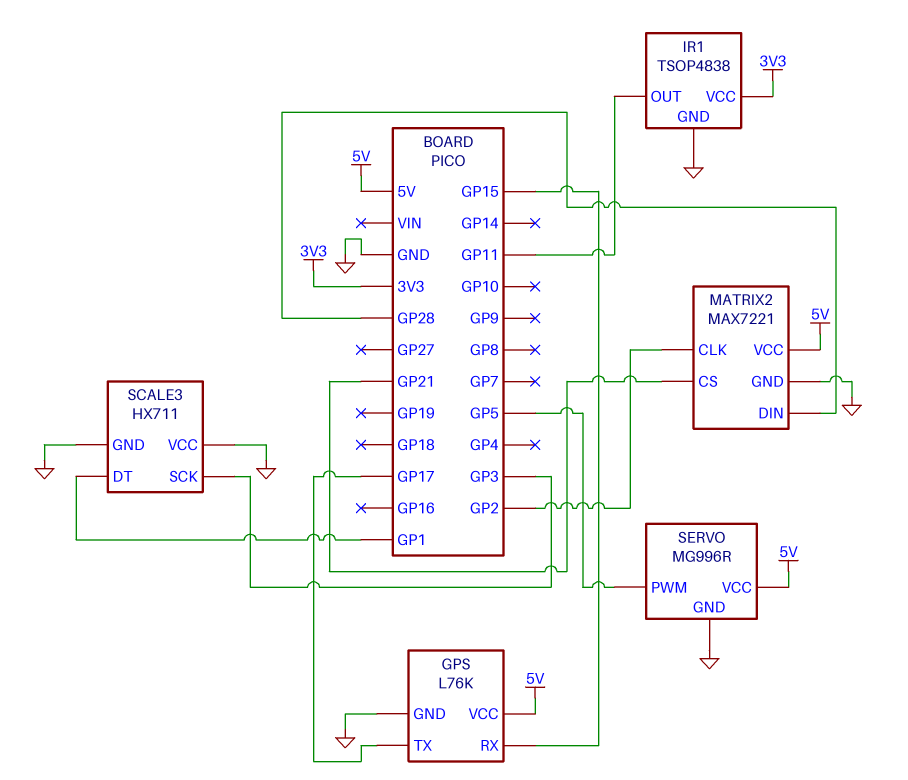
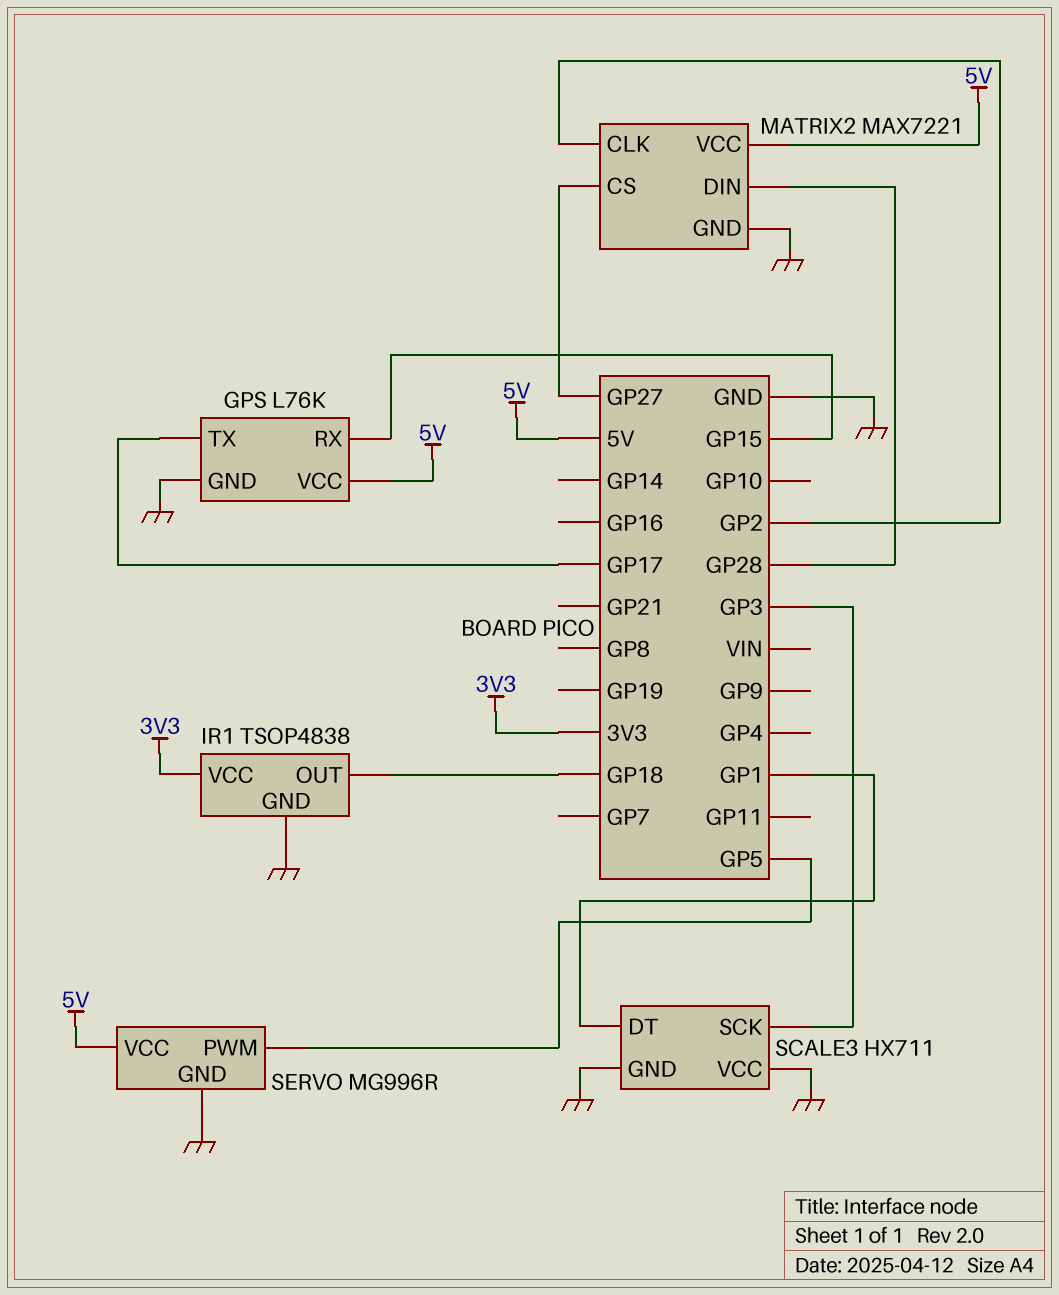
IR1 pin OUT: GP11 -> GP18
MATRIX2 pin CS: GP21 -> GP27

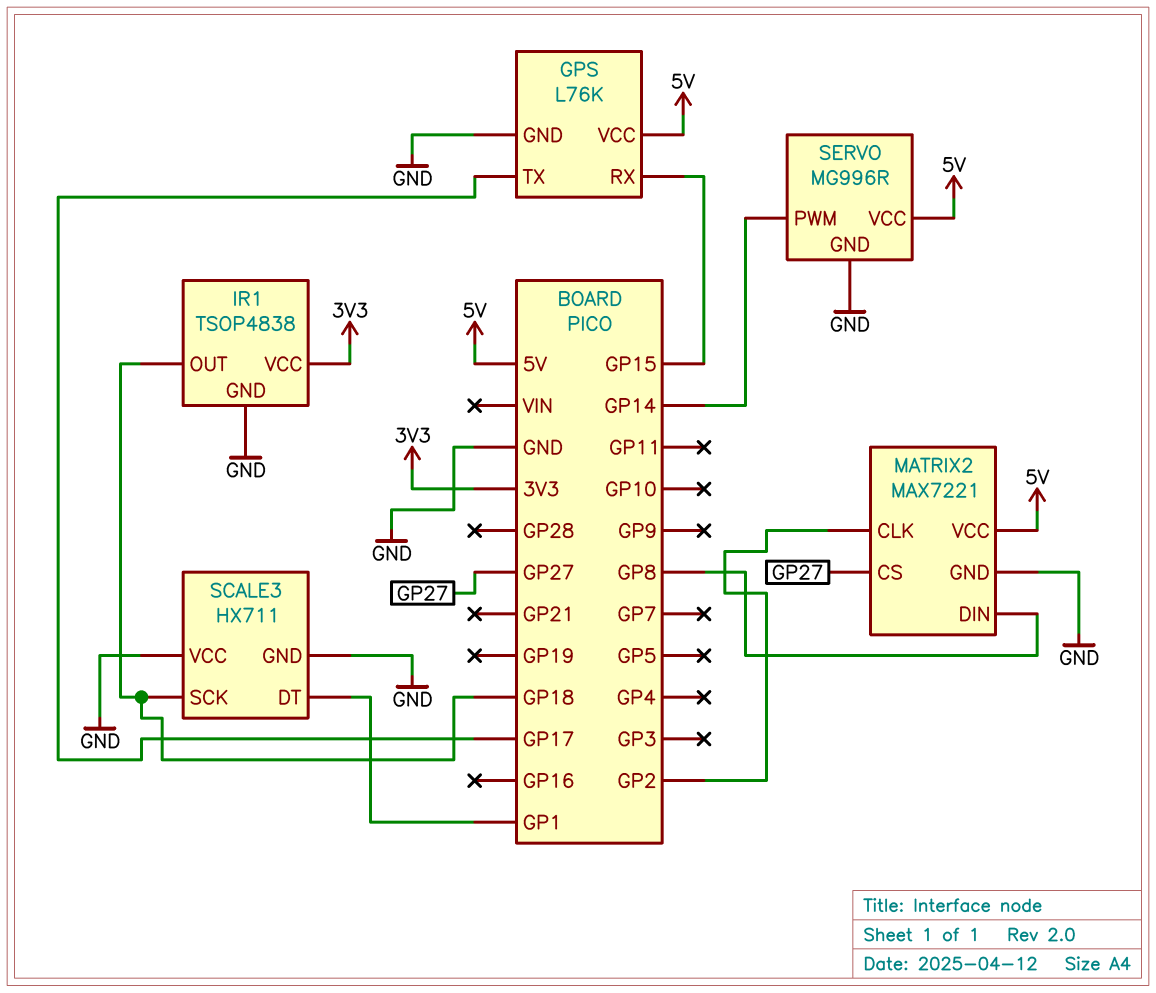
MATRIX2 pin DIN: GP28 -> GP8
SCALE3 pin SCK: GP3 -> GP18
SERVO pin PWM: GP5 -> GP14

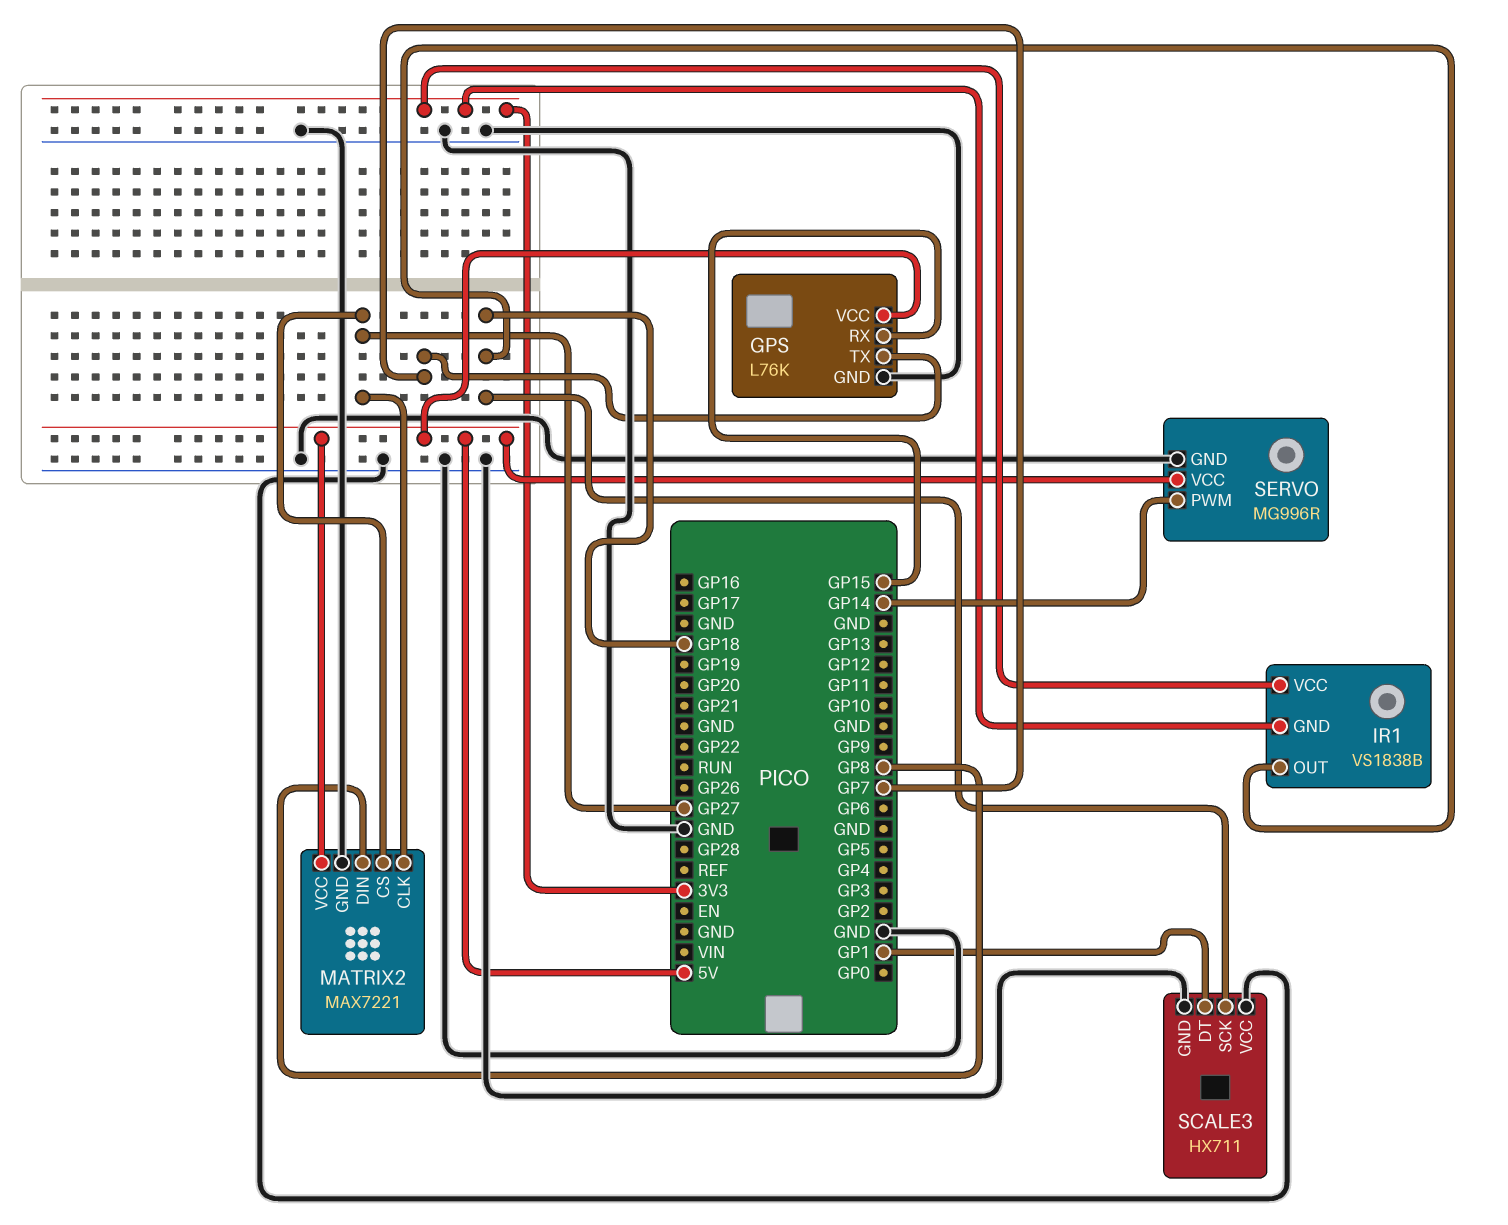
GPS pin TX: GP17 -> GP7
IR1: TSOP4838 -> VS1838B
IR1 pin GND: GND -> 3V3
MATRIX2 pin CLK: GP2 -> GP27

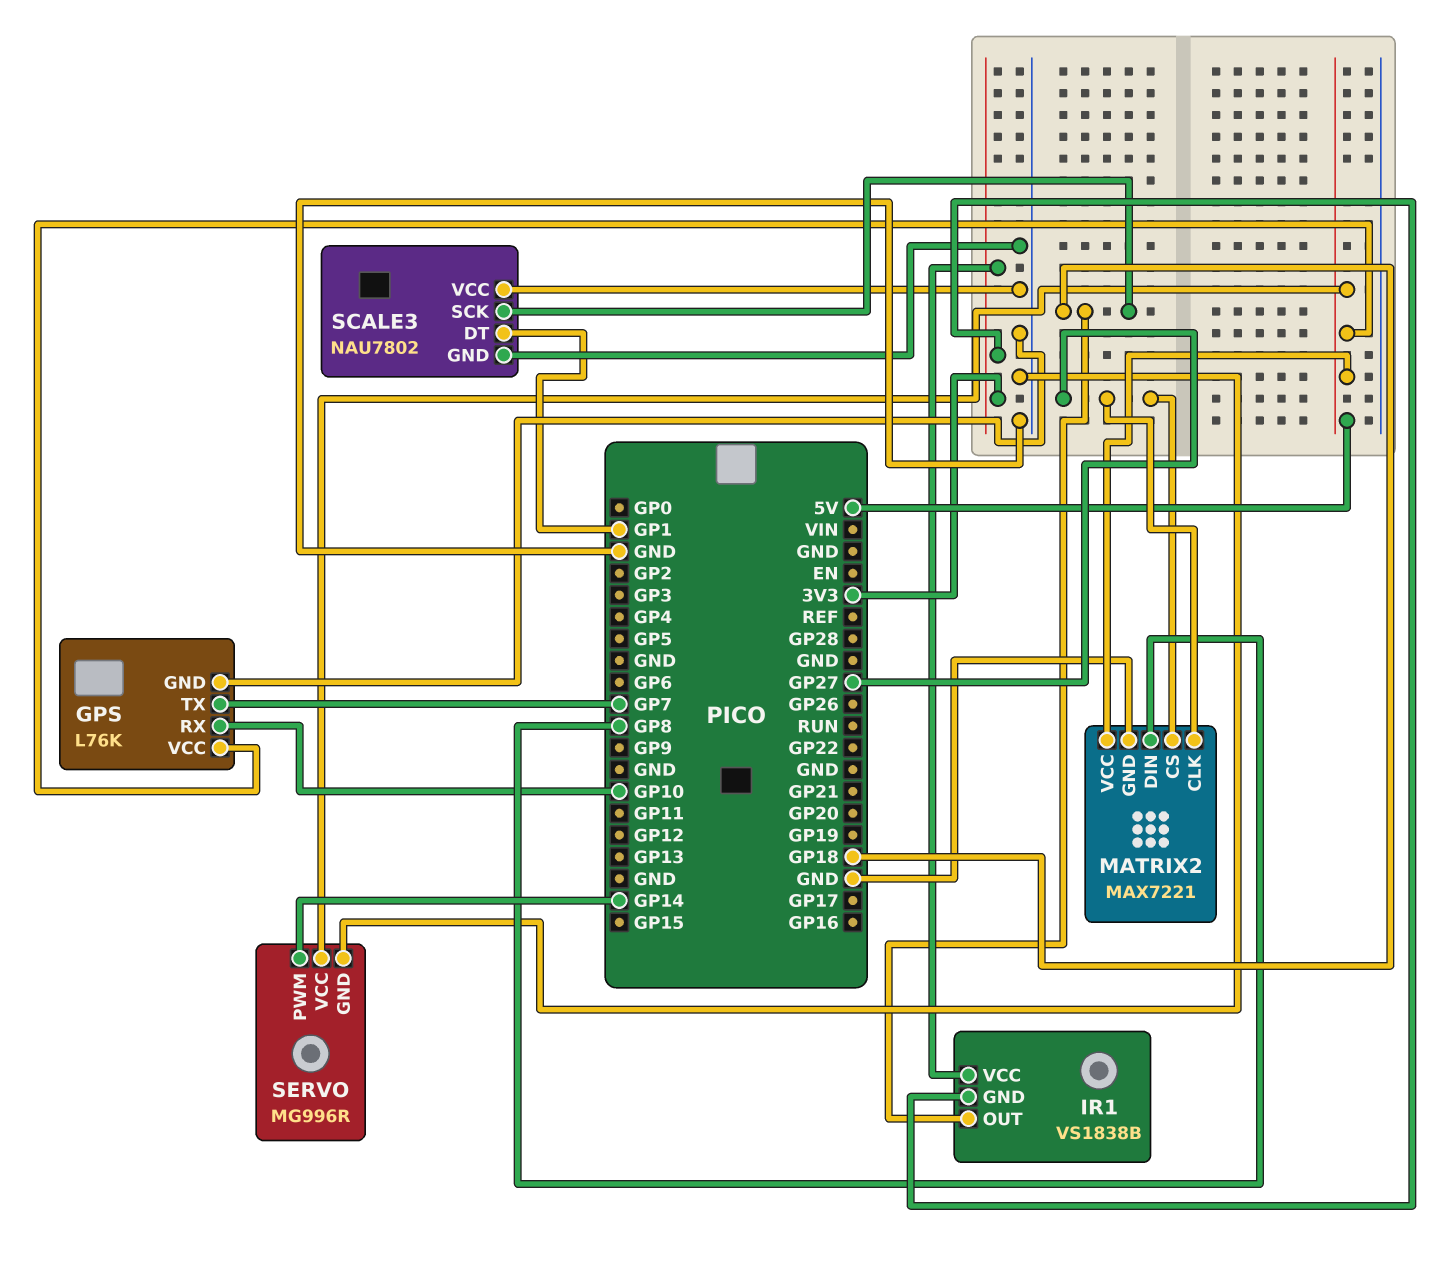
GPS pin RX: GP15 -> GP10
SCALE3: HX711 -> NAU7802

